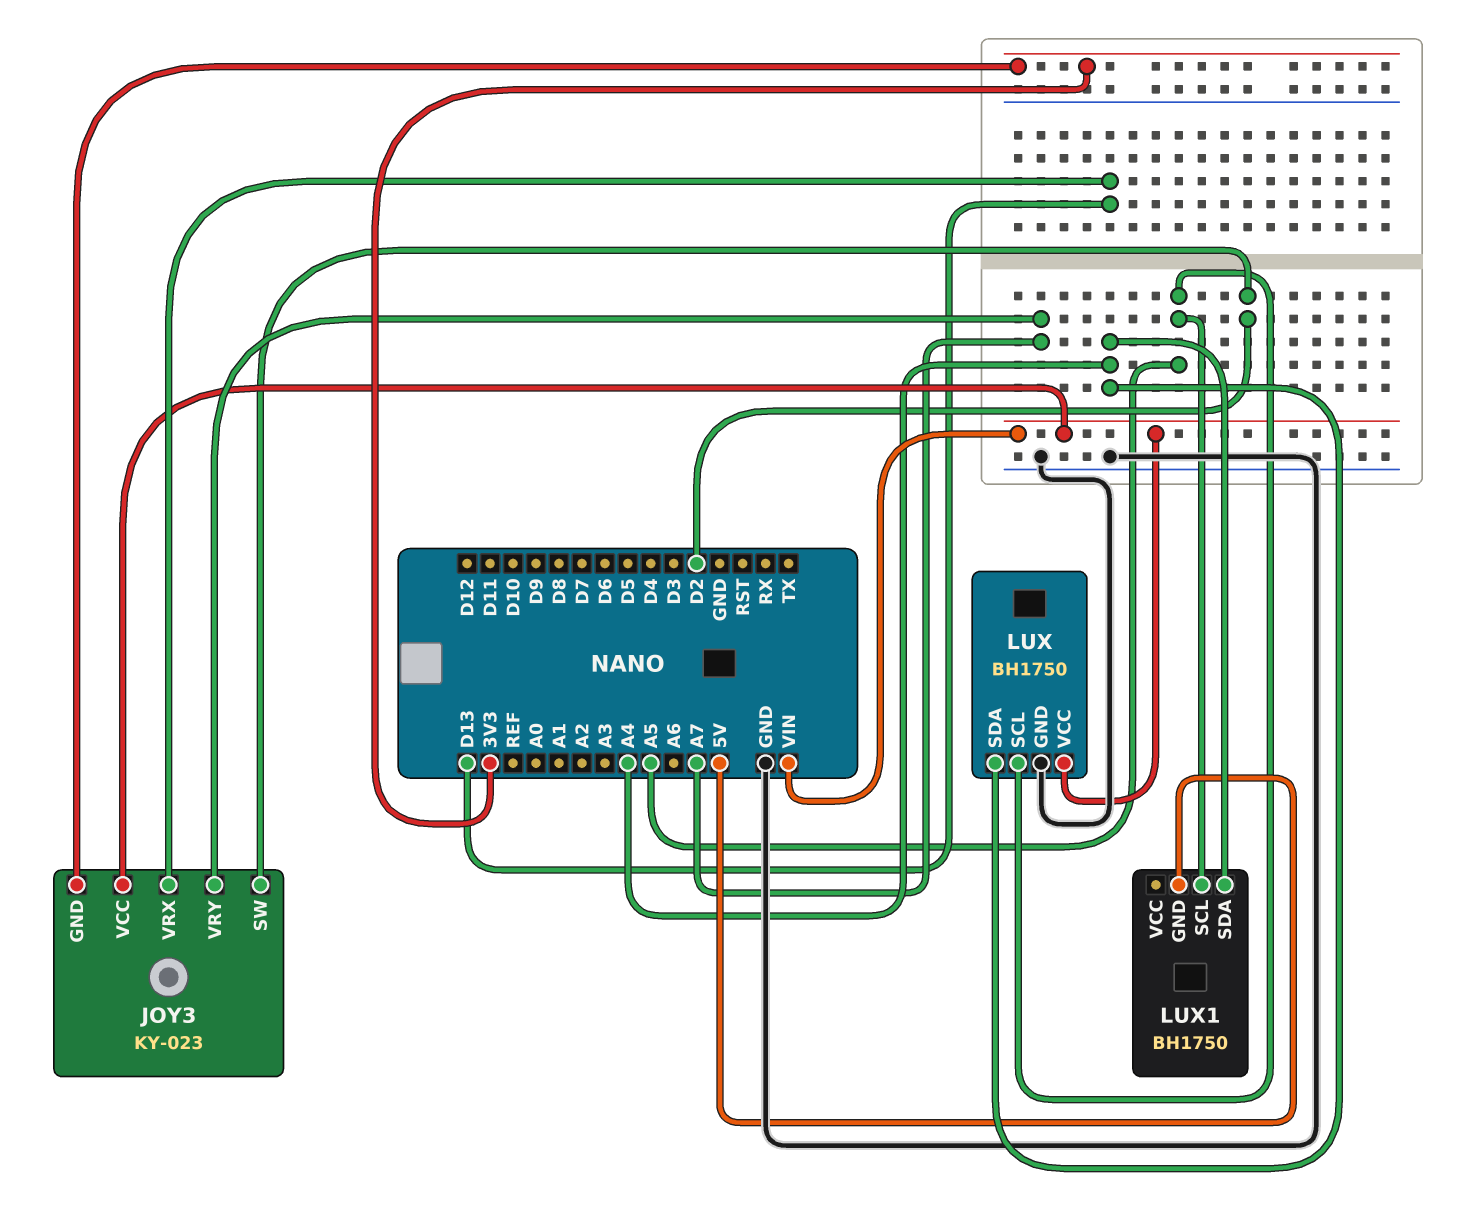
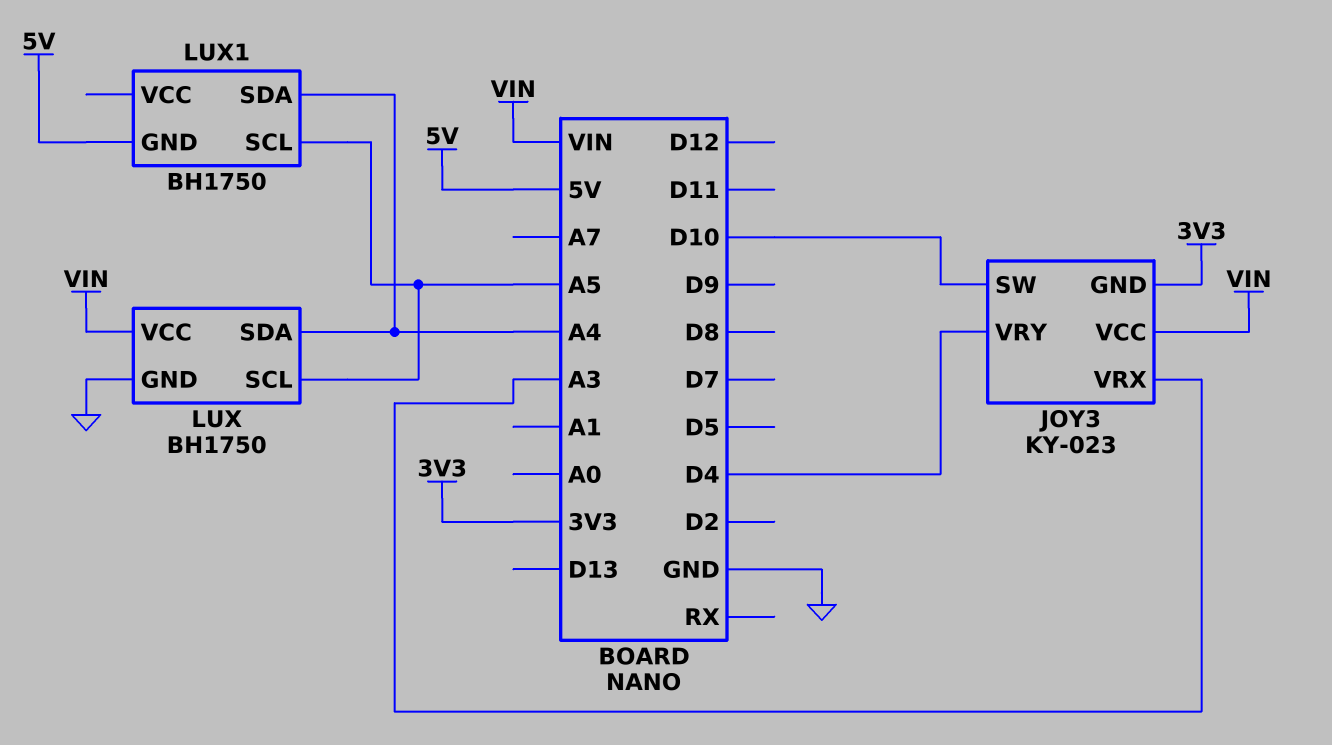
JOY3 pin SW: D2 -> D10
JOY3 pin VRX: D13 -> A3
JOY3 pin VRY: A7 -> D4

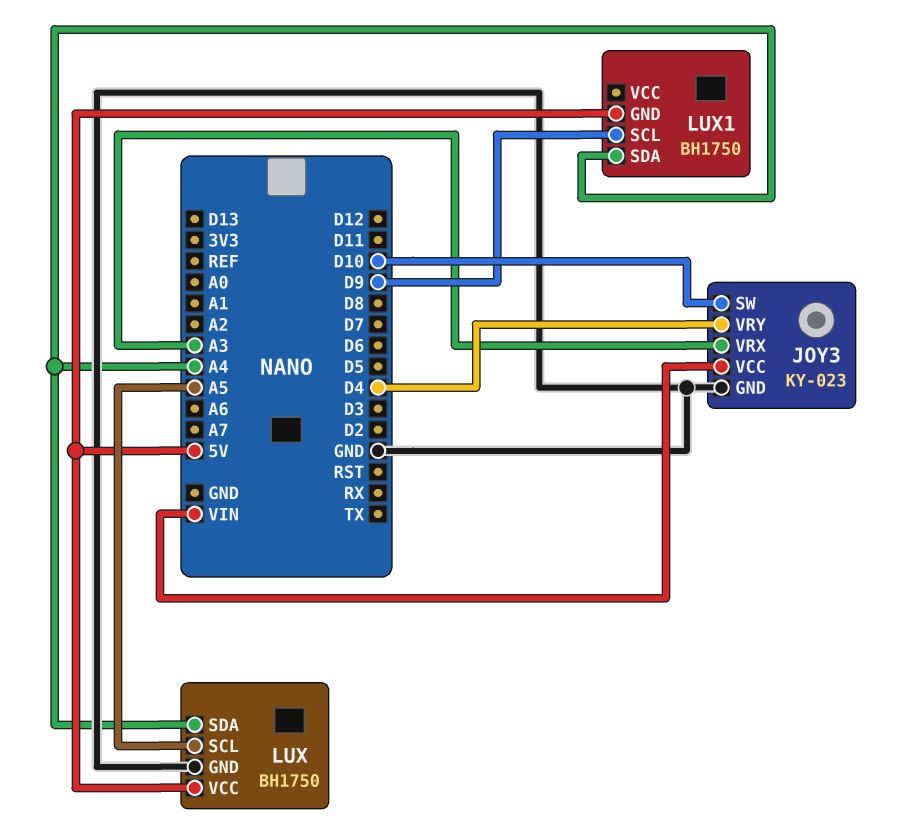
JOY3 pin GND: 3V3 -> GND
LUX pin VCC: VIN -> 5V
LUX1 pin SCL: A5 -> D9

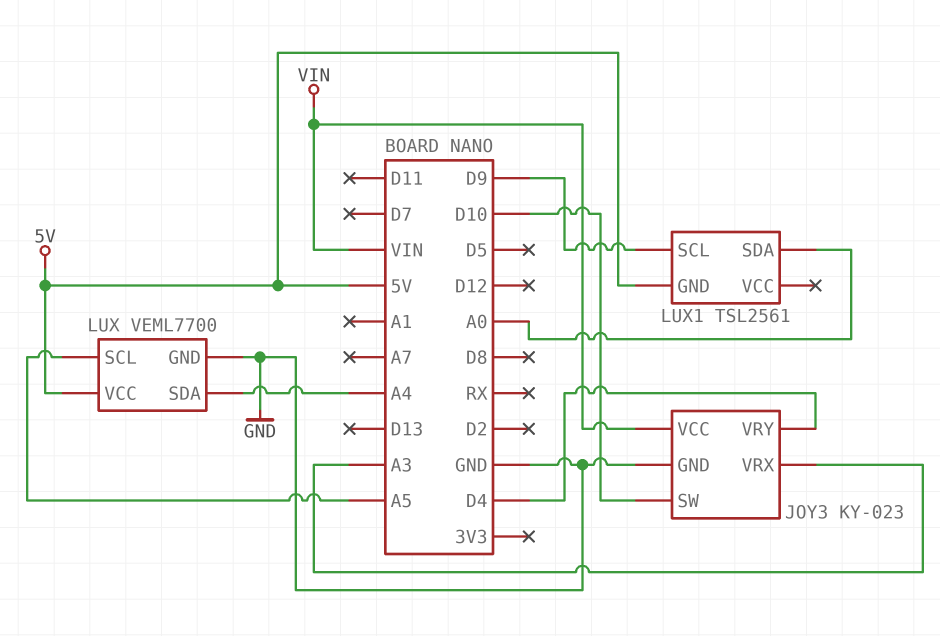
LUX: BH1750 -> VEML7700
LUX1: BH1750 -> TSL2561
LUX1 pin SDA: A4 -> A0

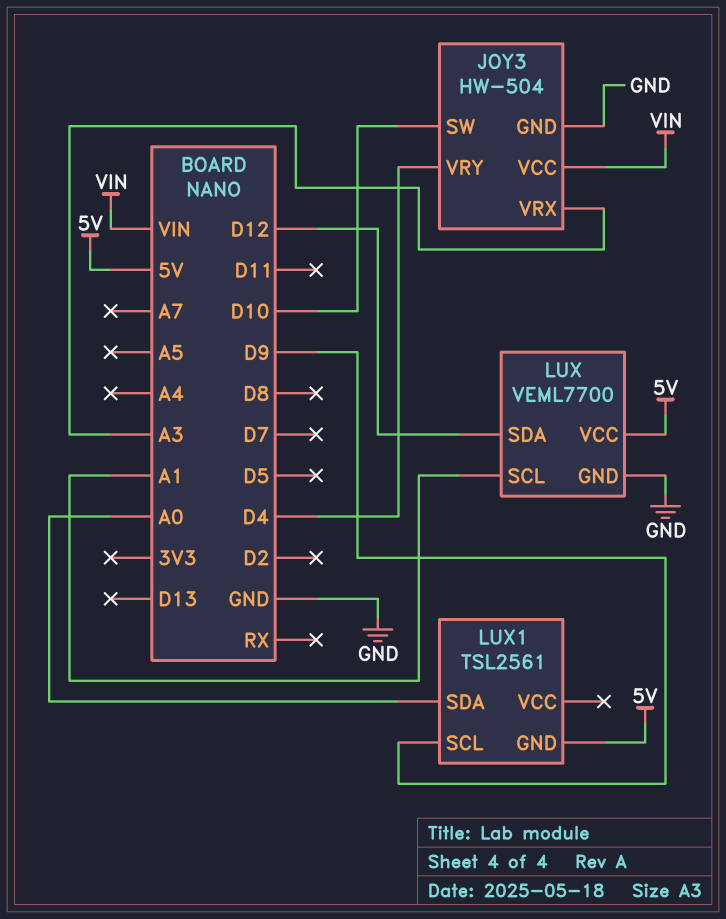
JOY3: KY-023 -> HW-504
LUX pin SCL: A5 -> A1
LUX pin SDA: A4 -> D12

